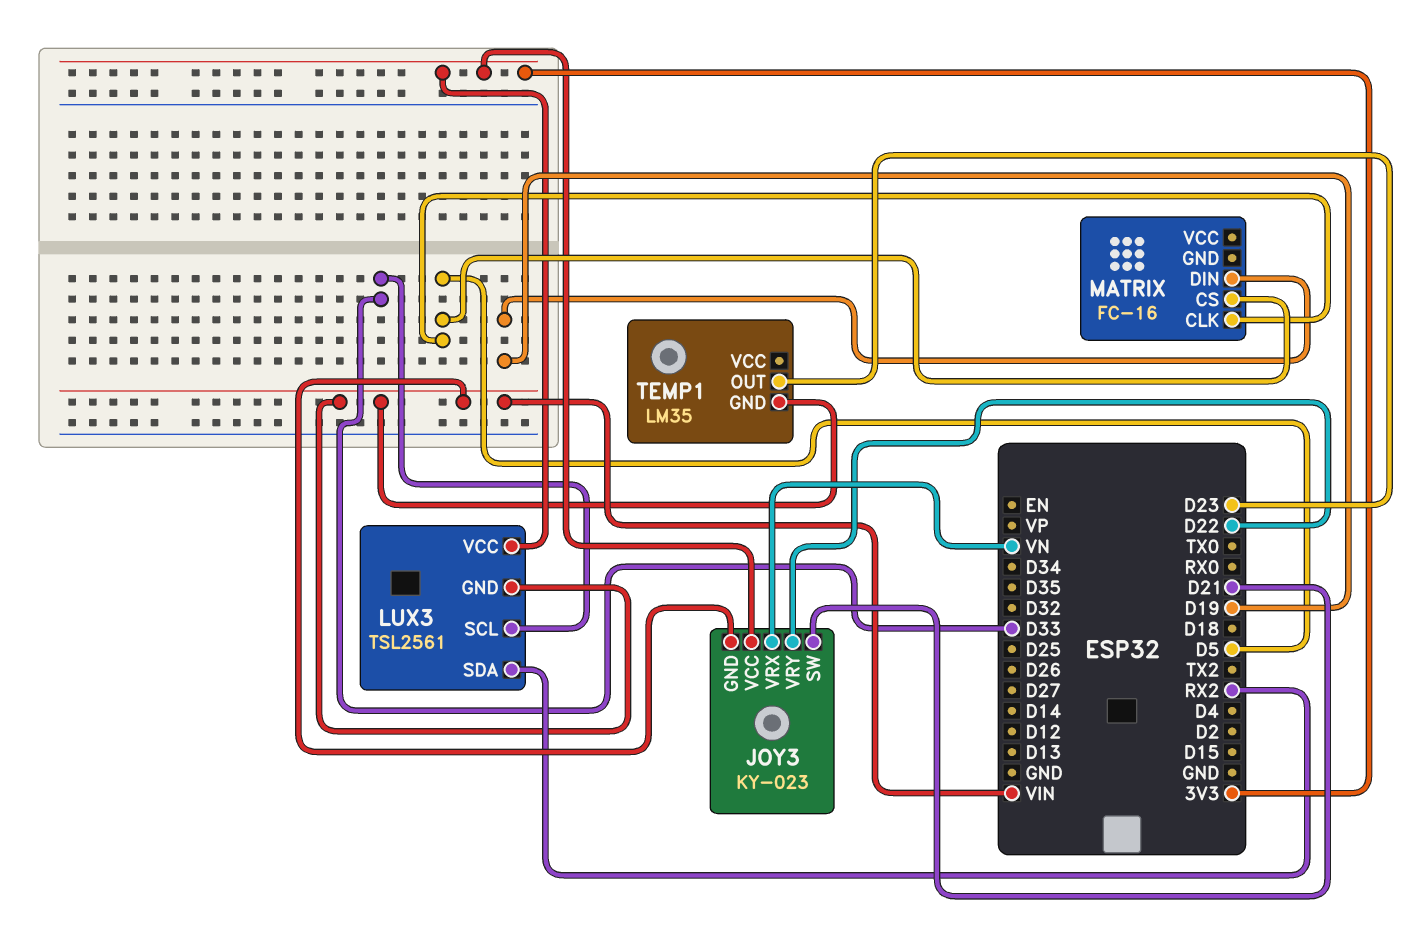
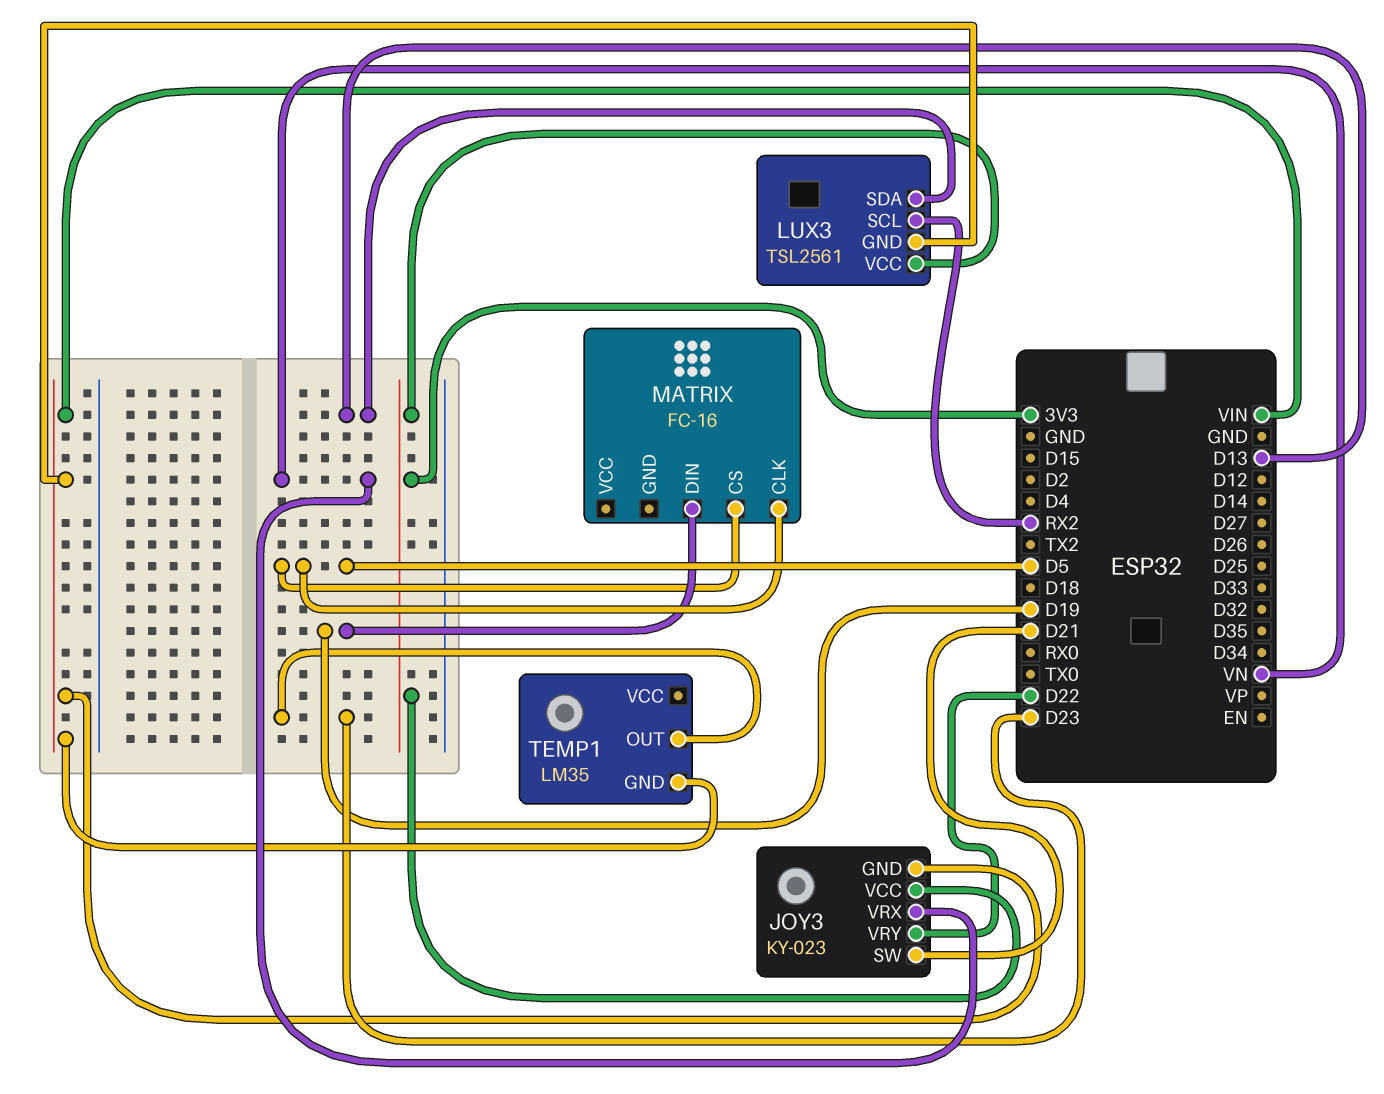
LUX3 pin SCL: D33 -> RX2
LUX3 pin SDA: RX2 -> D13

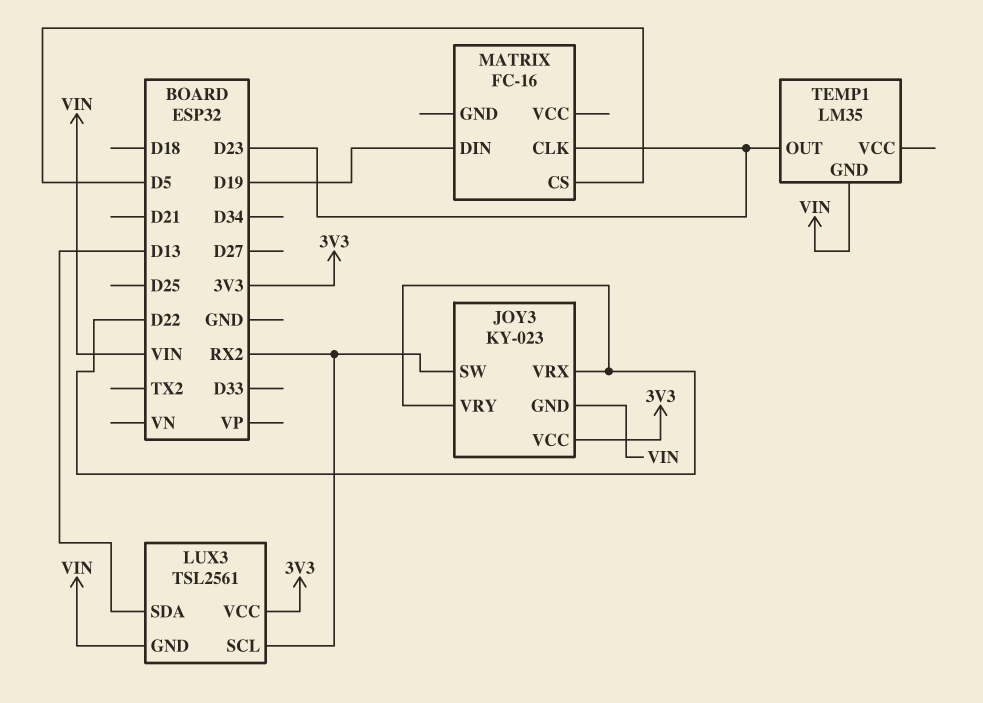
JOY3 pin SW: D21 -> RX2
JOY3 pin VRX: VN -> D22
MATRIX pin CLK: D5 -> D23

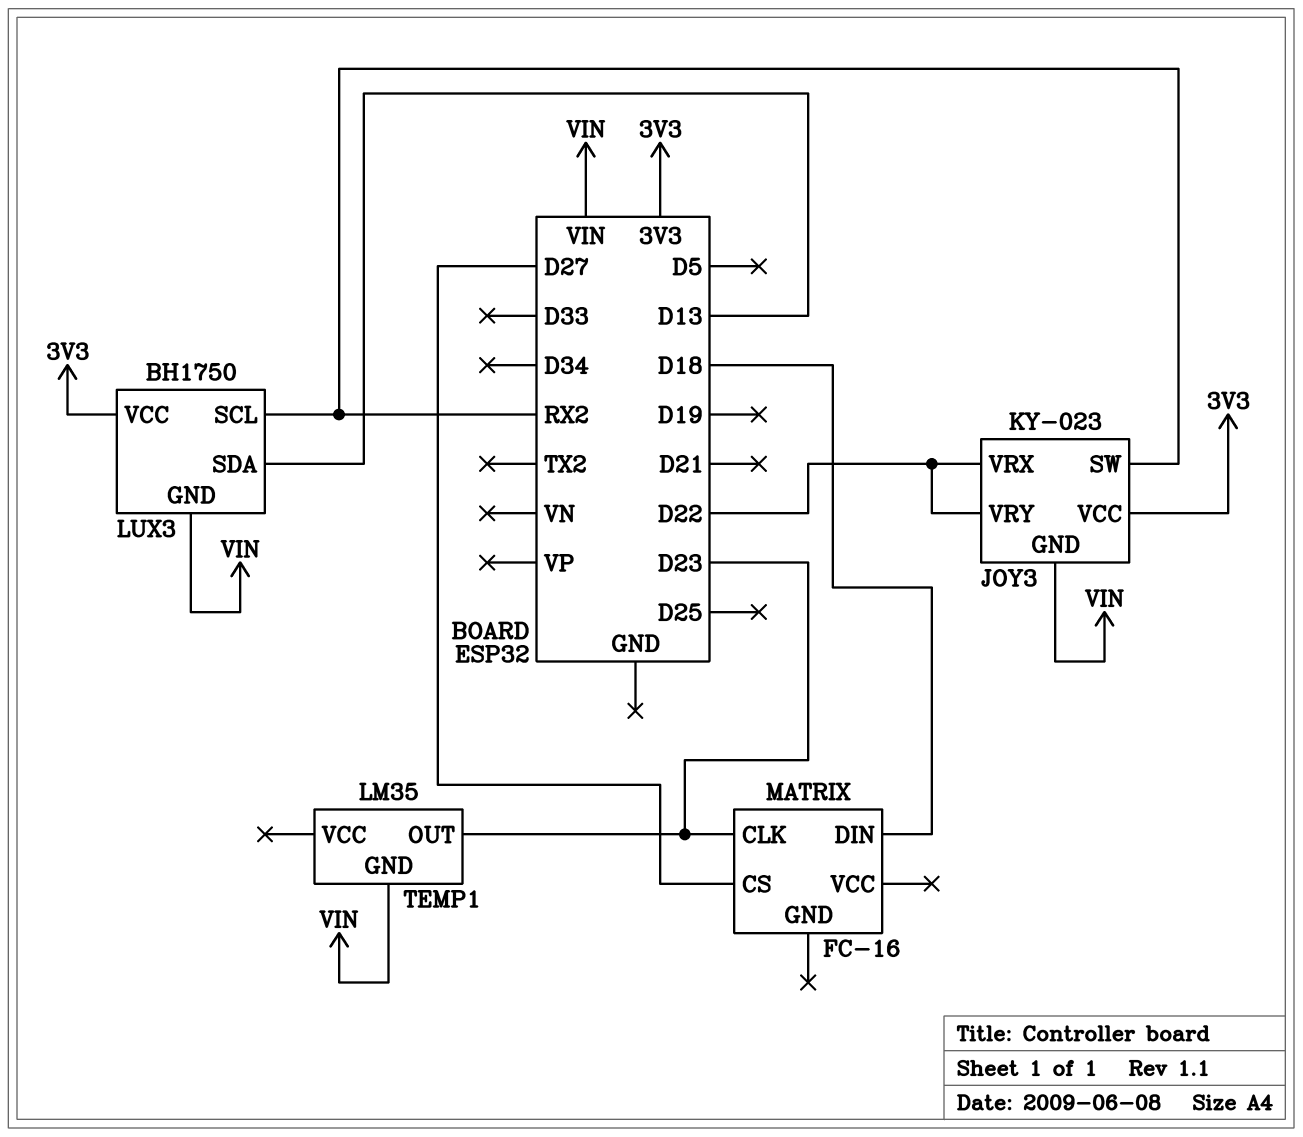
LUX3: TSL2561 -> BH1750
MATRIX pin CS: D5 -> D27
MATRIX pin DIN: D19 -> D18

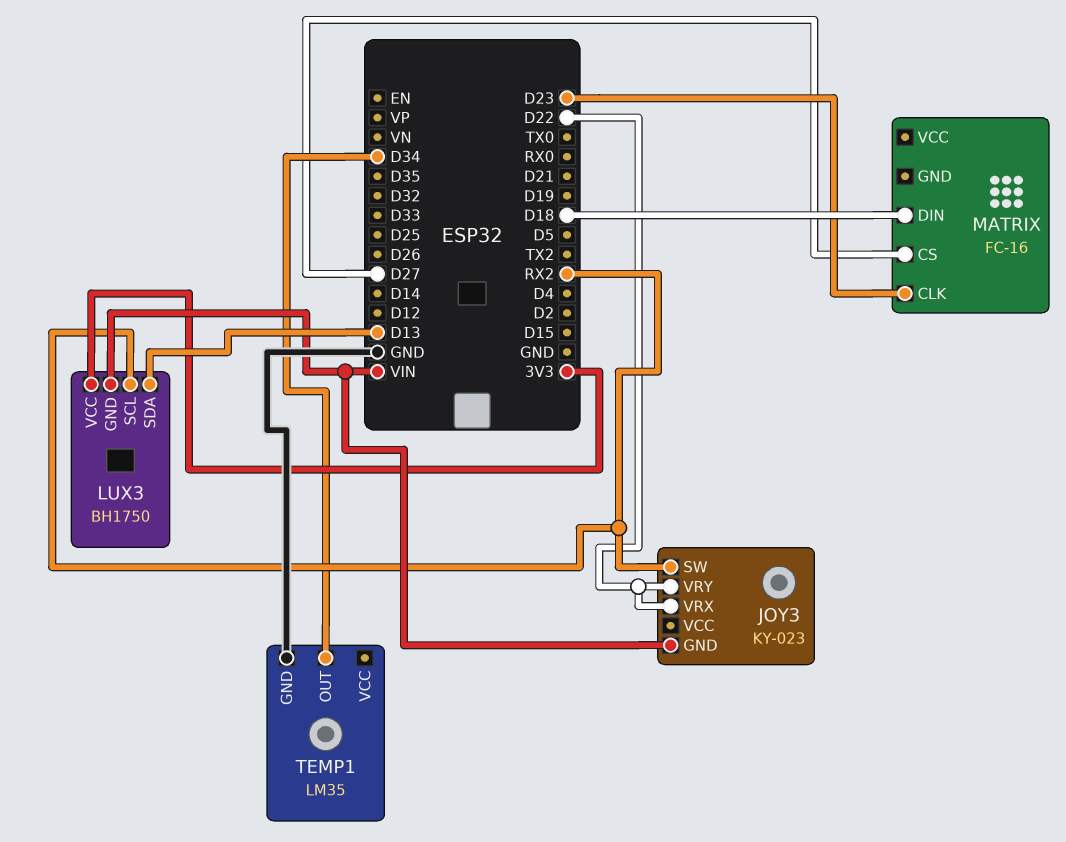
JOY3 pin VCC: 3V3 -> none
TEMP1 pin GND: VIN -> GND
TEMP1 pin OUT: D23 -> D34

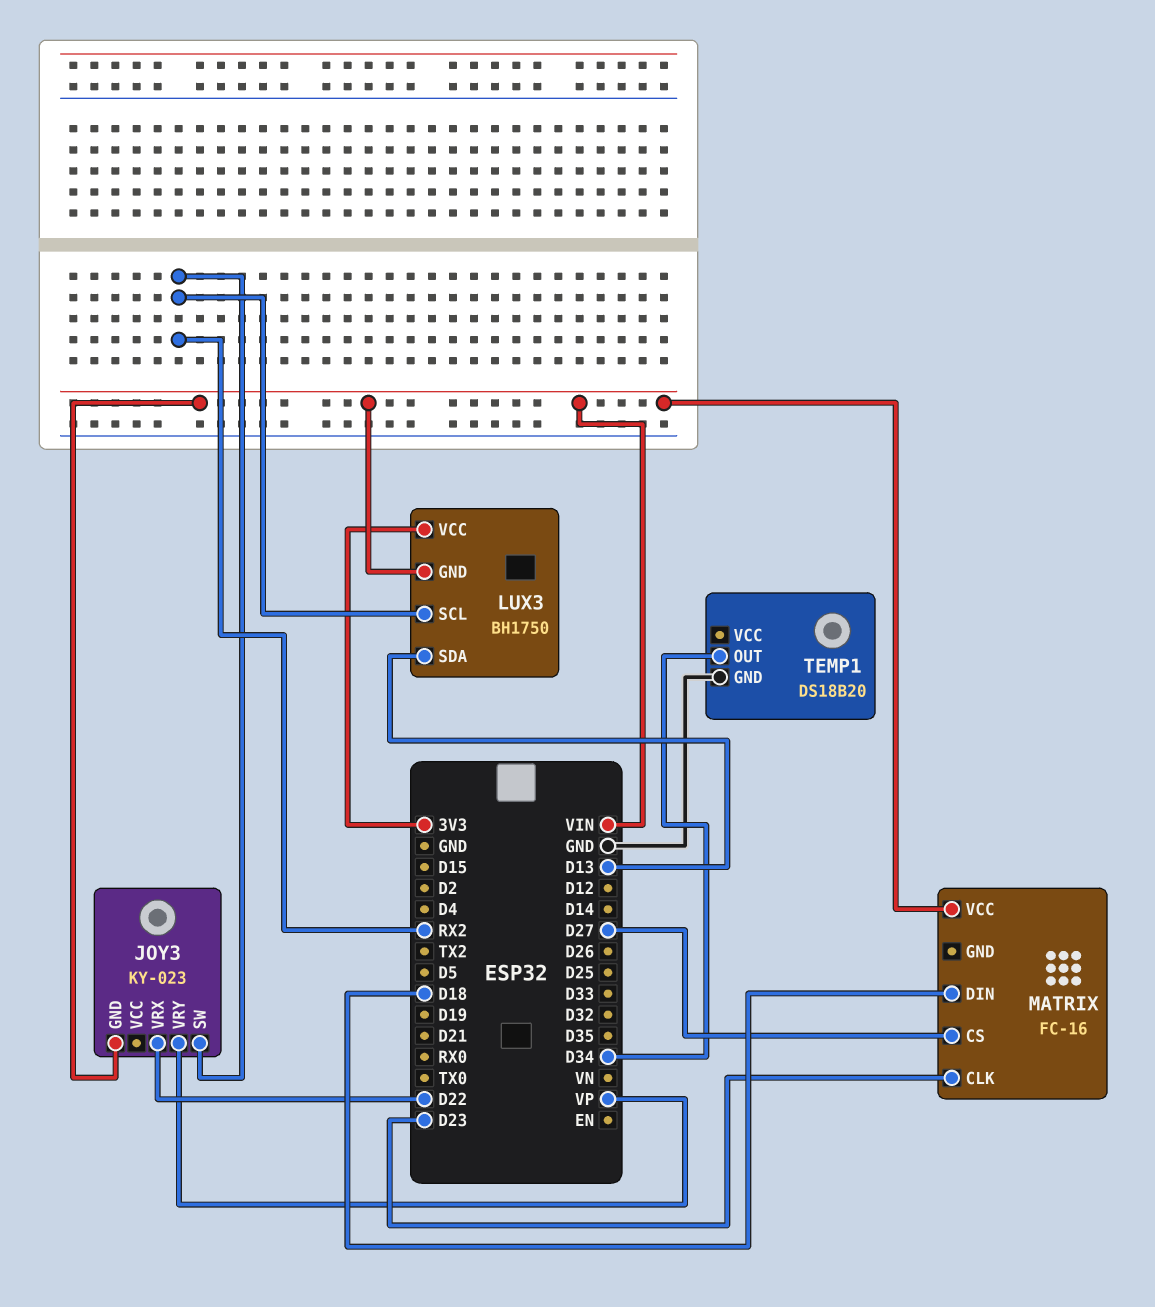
JOY3 pin VRY: D22 -> VP
MATRIX pin VCC: none -> VIN
TEMP1: LM35 -> DS18B20

